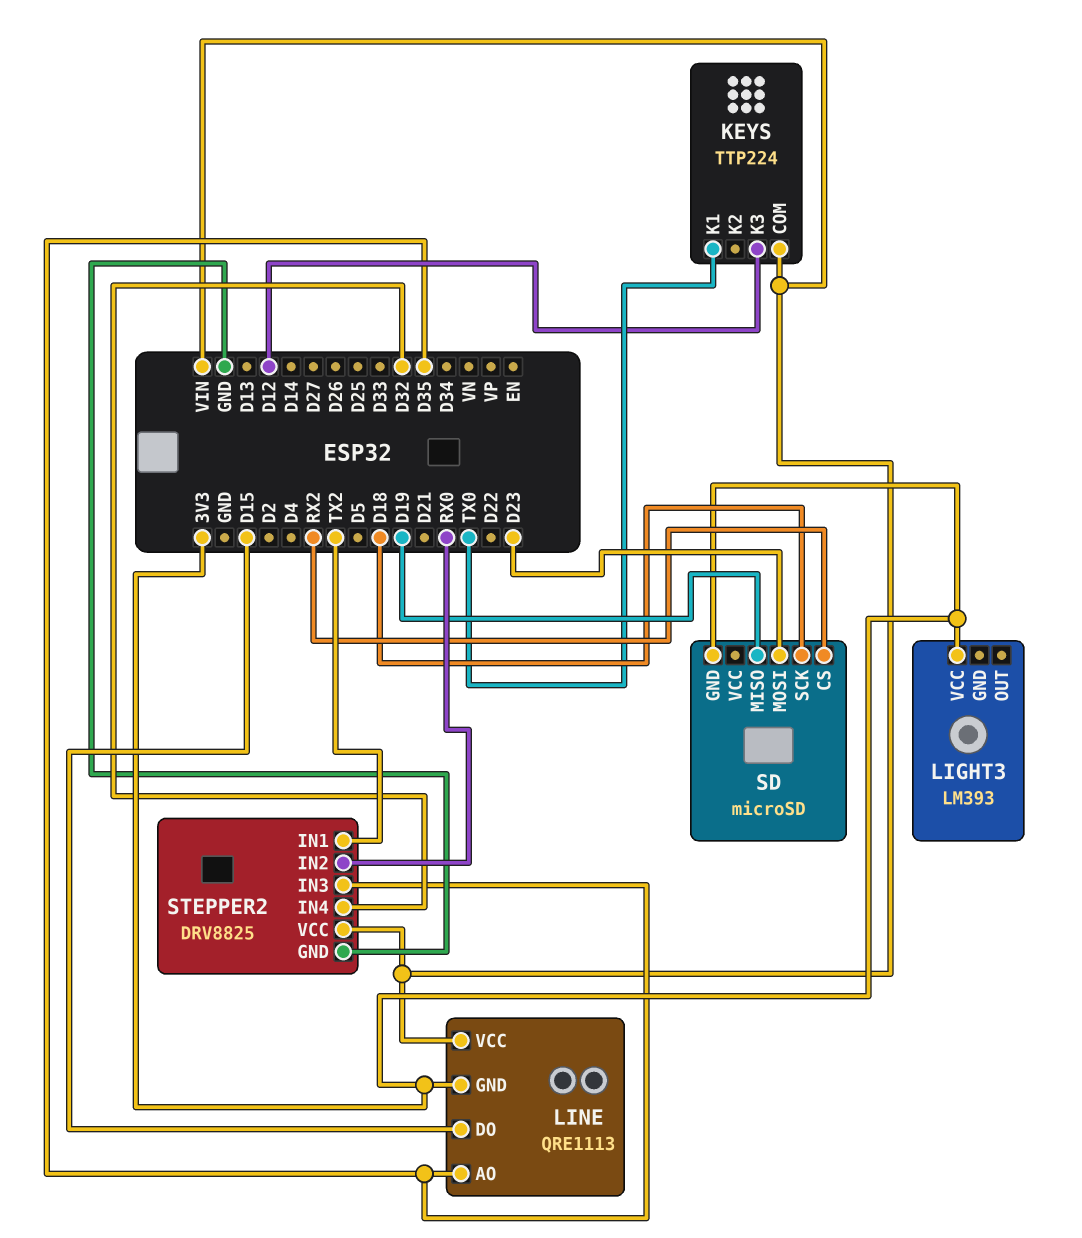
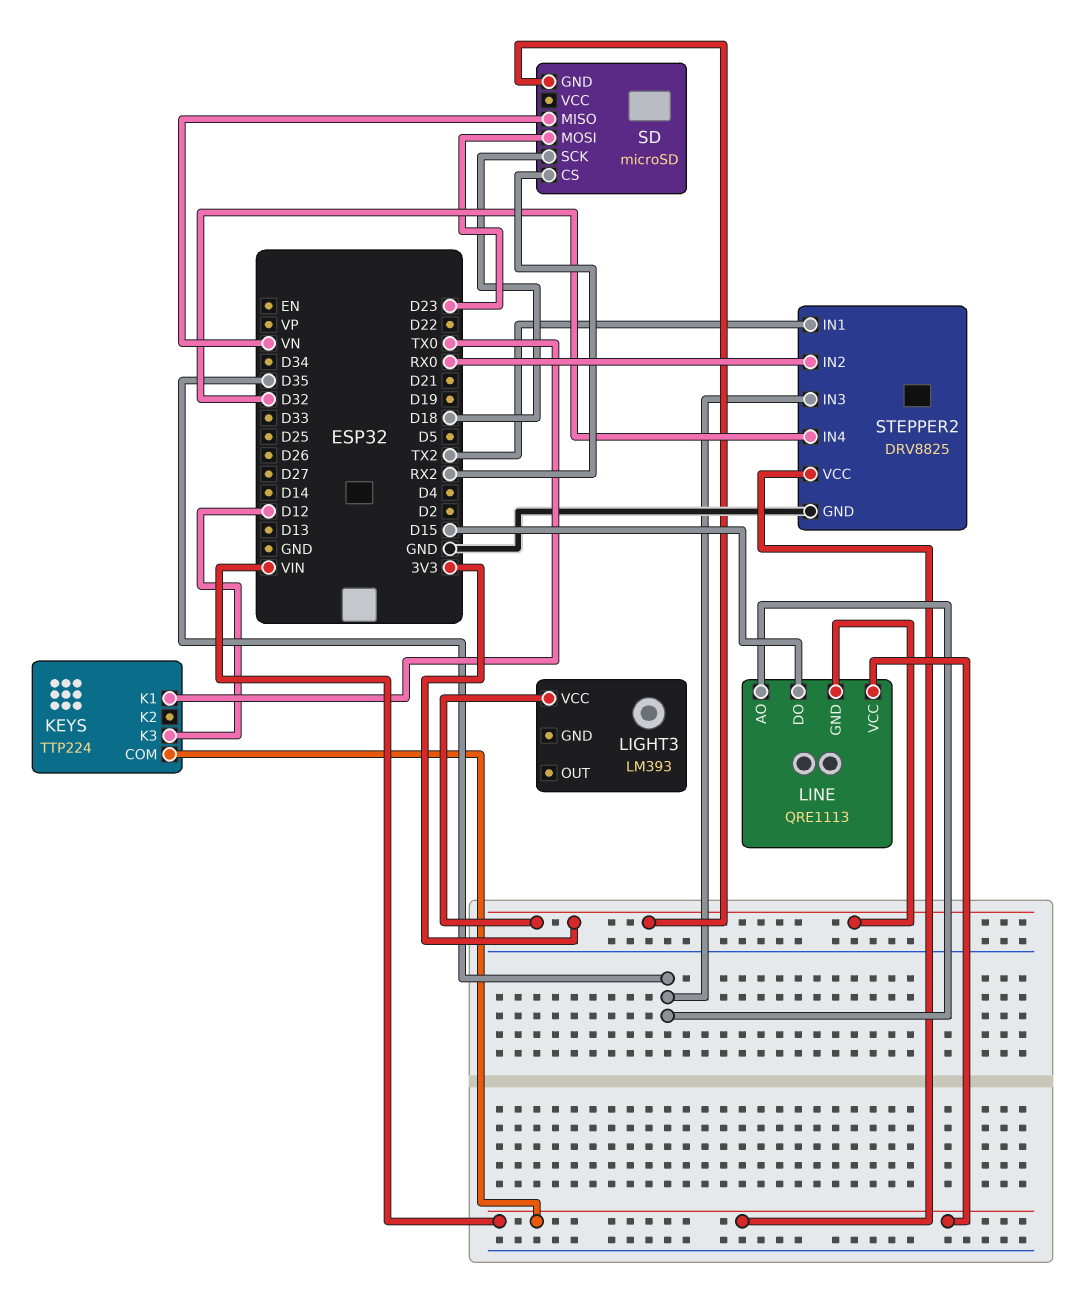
SD pin MISO: D19 -> VN

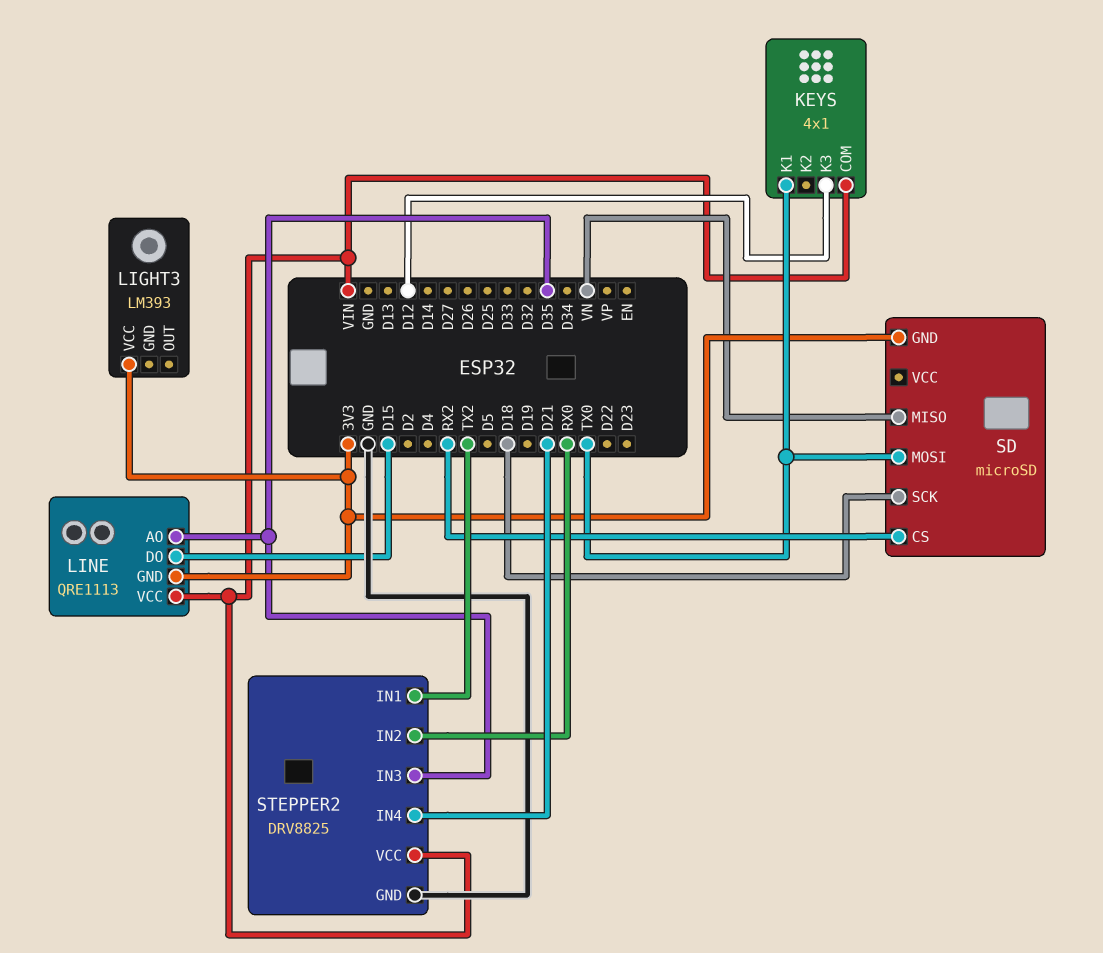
KEYS: TTP224 -> 4x1
SD pin MOSI: D23 -> TX0
STEPPER2 pin IN4: D32 -> D21

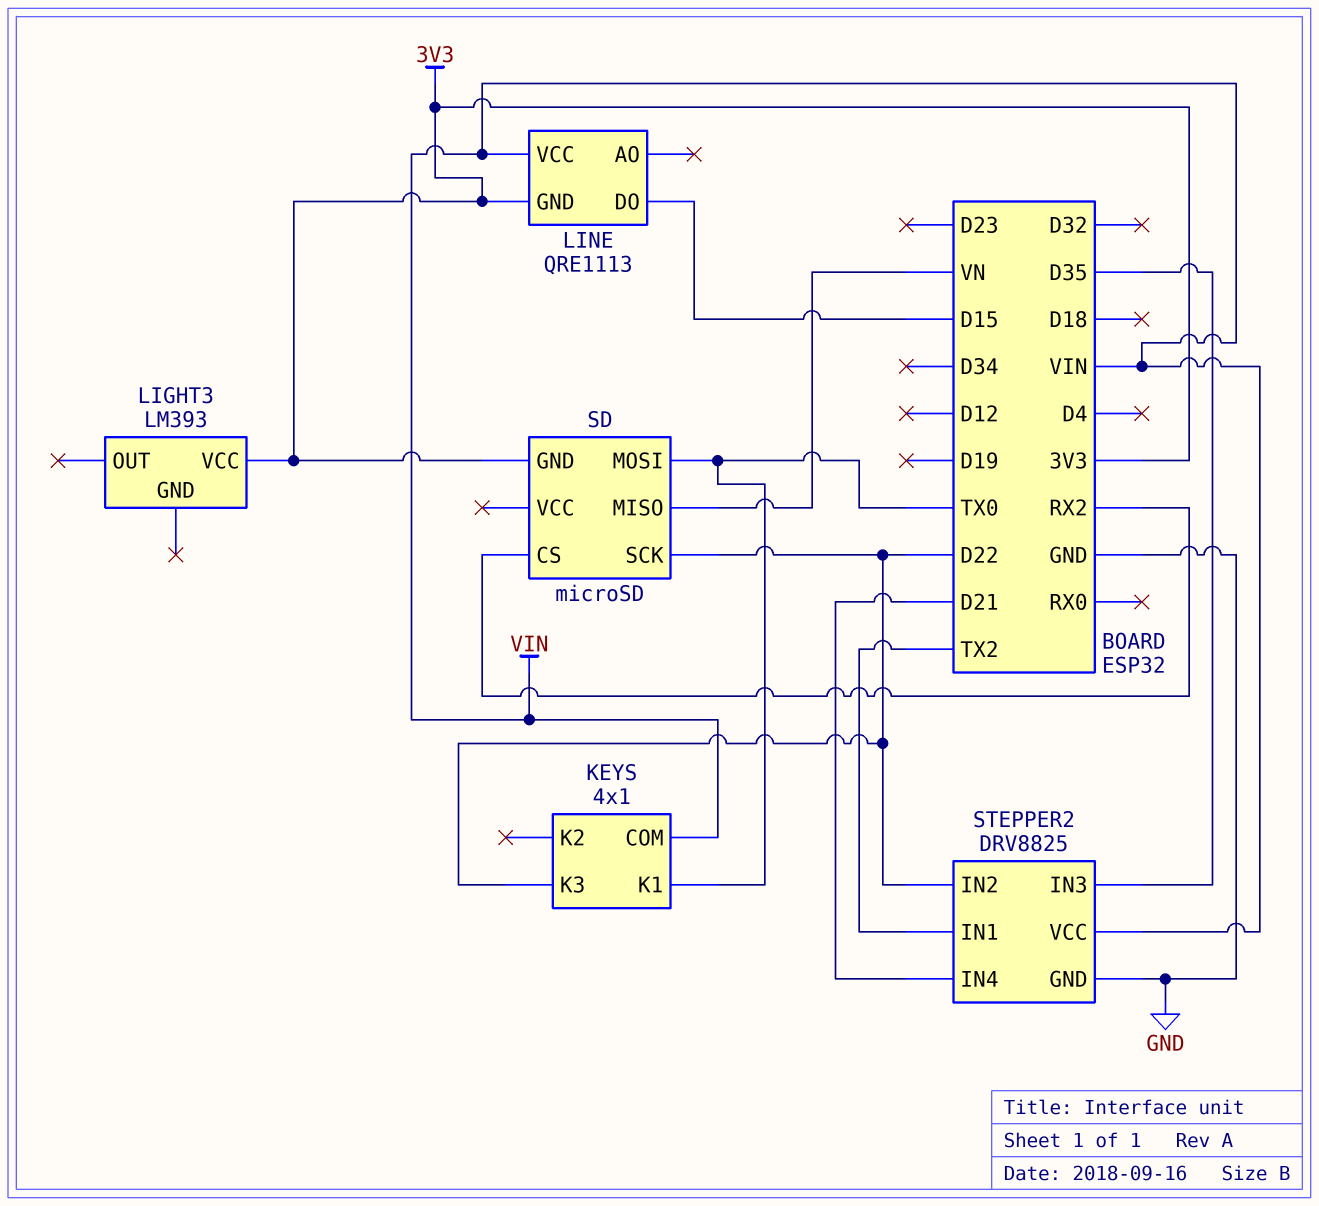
KEYS pin K3: D12 -> D22
LINE pin AO: D35 -> none
SD pin SCK: D18 -> D22
STEPPER2 pin IN2: RX0 -> D22

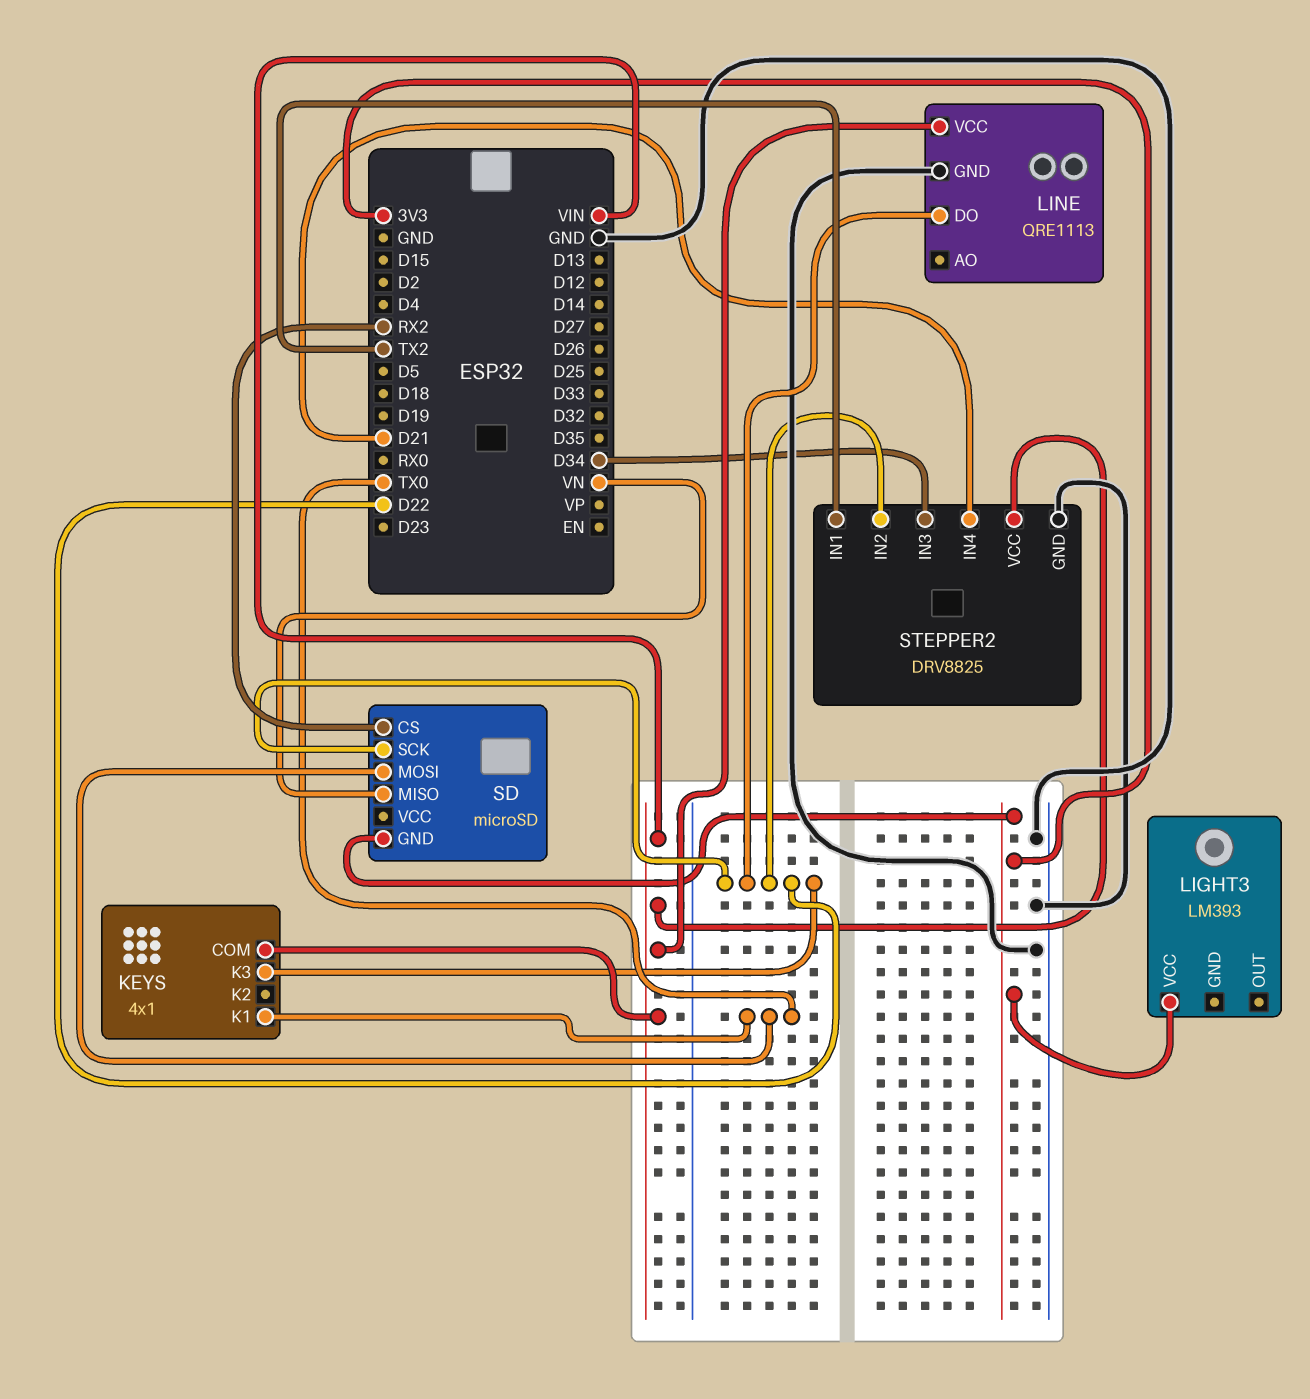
LINE pin DO: D15 -> D22
LINE pin GND: 3V3 -> GND
STEPPER2 pin IN3: D35 -> D34

